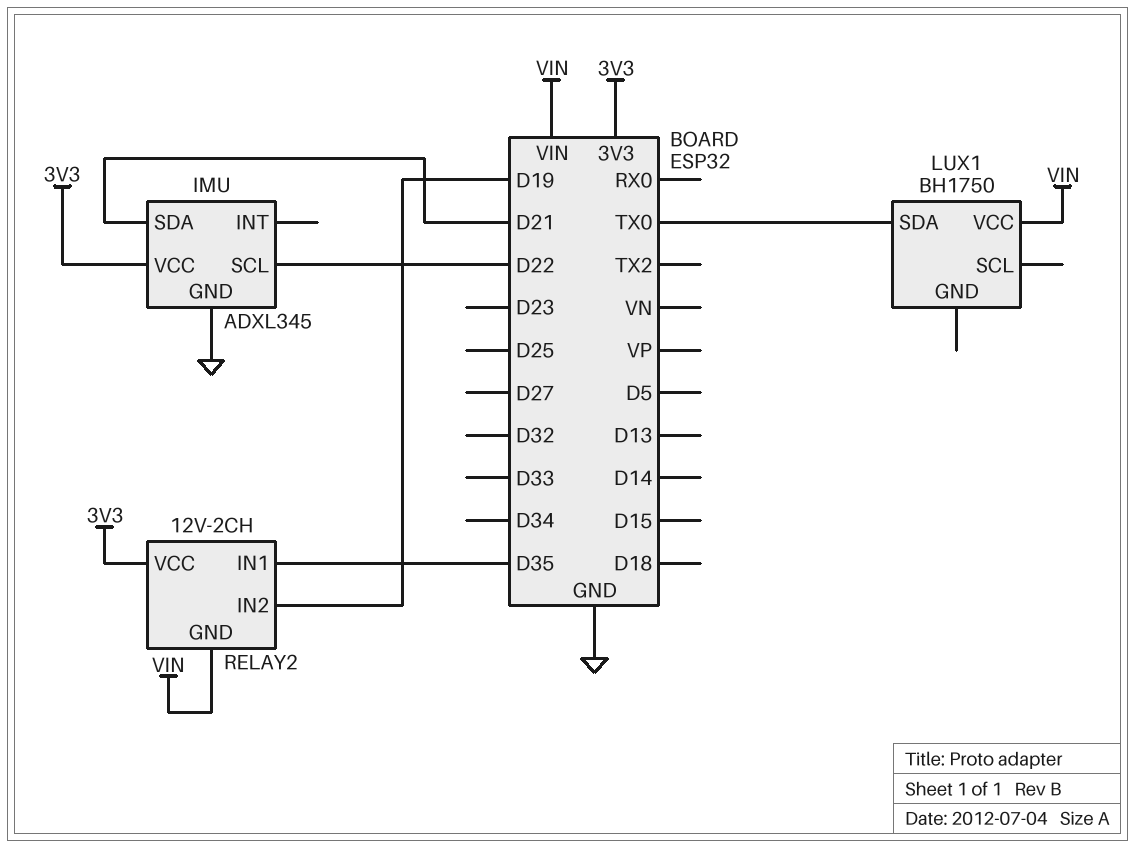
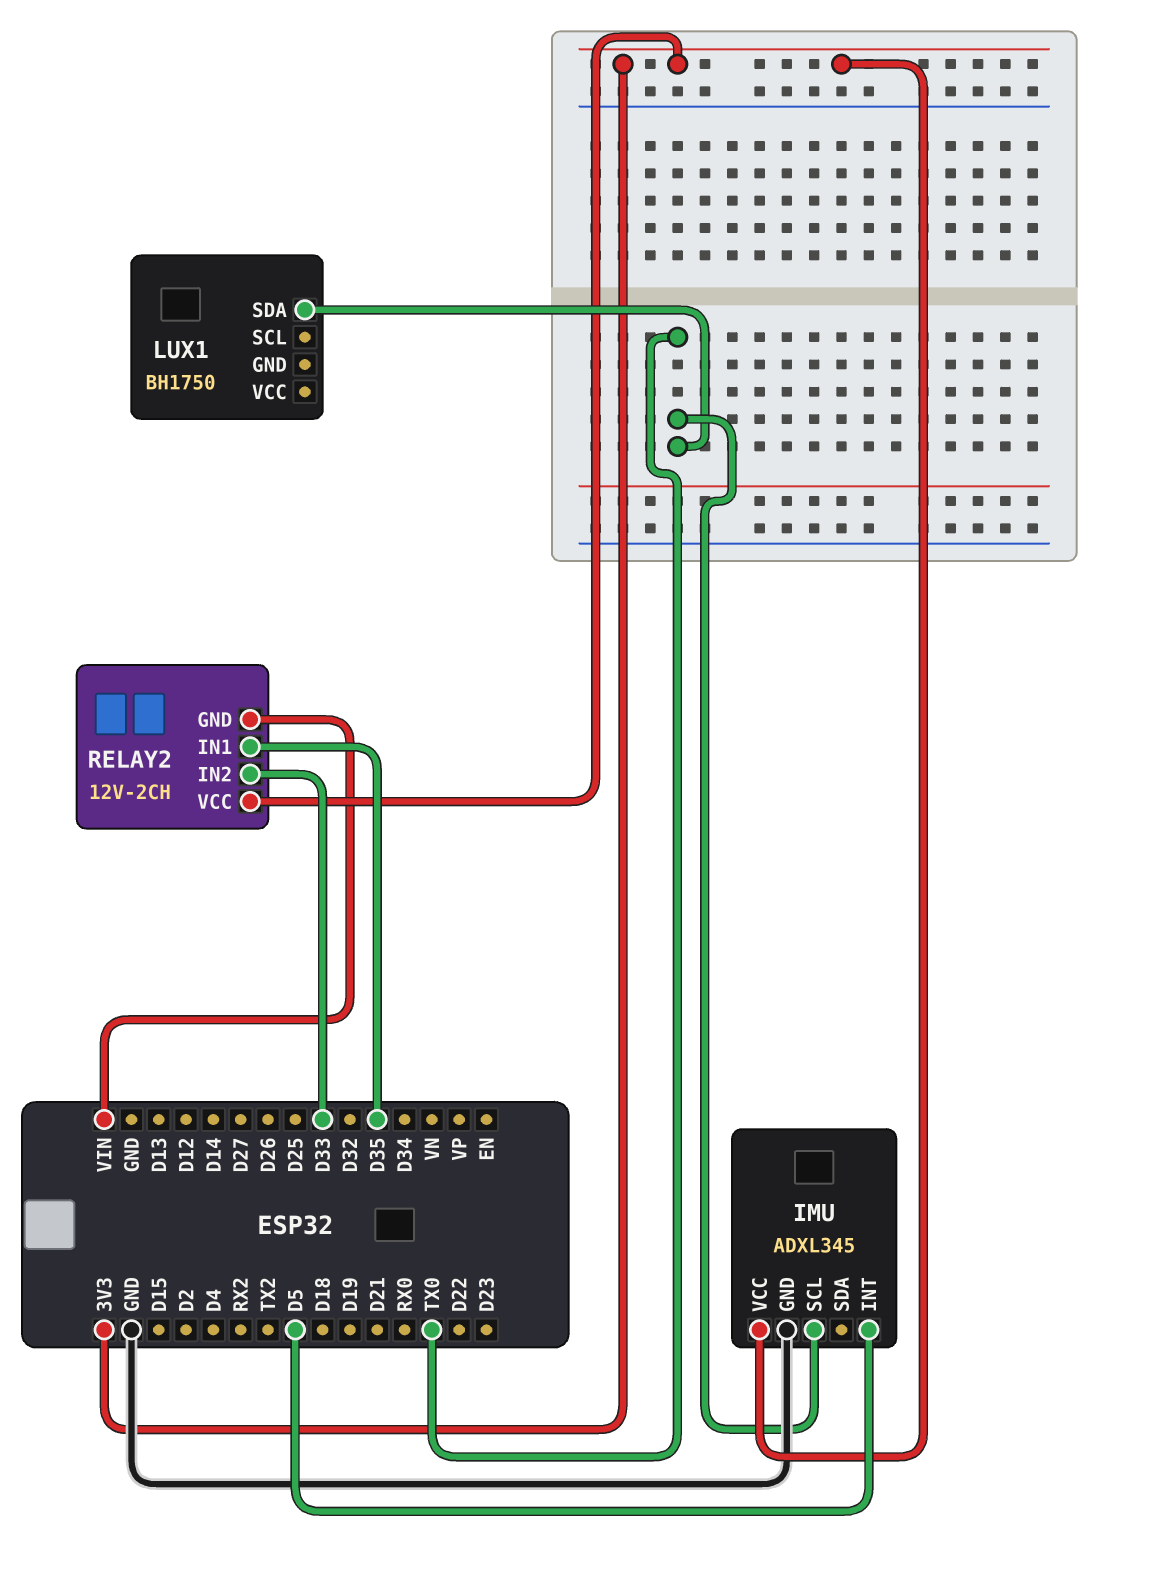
IMU pin INT: none -> D5
IMU pin SCL: D22 -> TX0
IMU pin SDA: D21 -> none
LUX1 pin VCC: VIN -> none
RELAY2 pin IN2: D19 -> D33

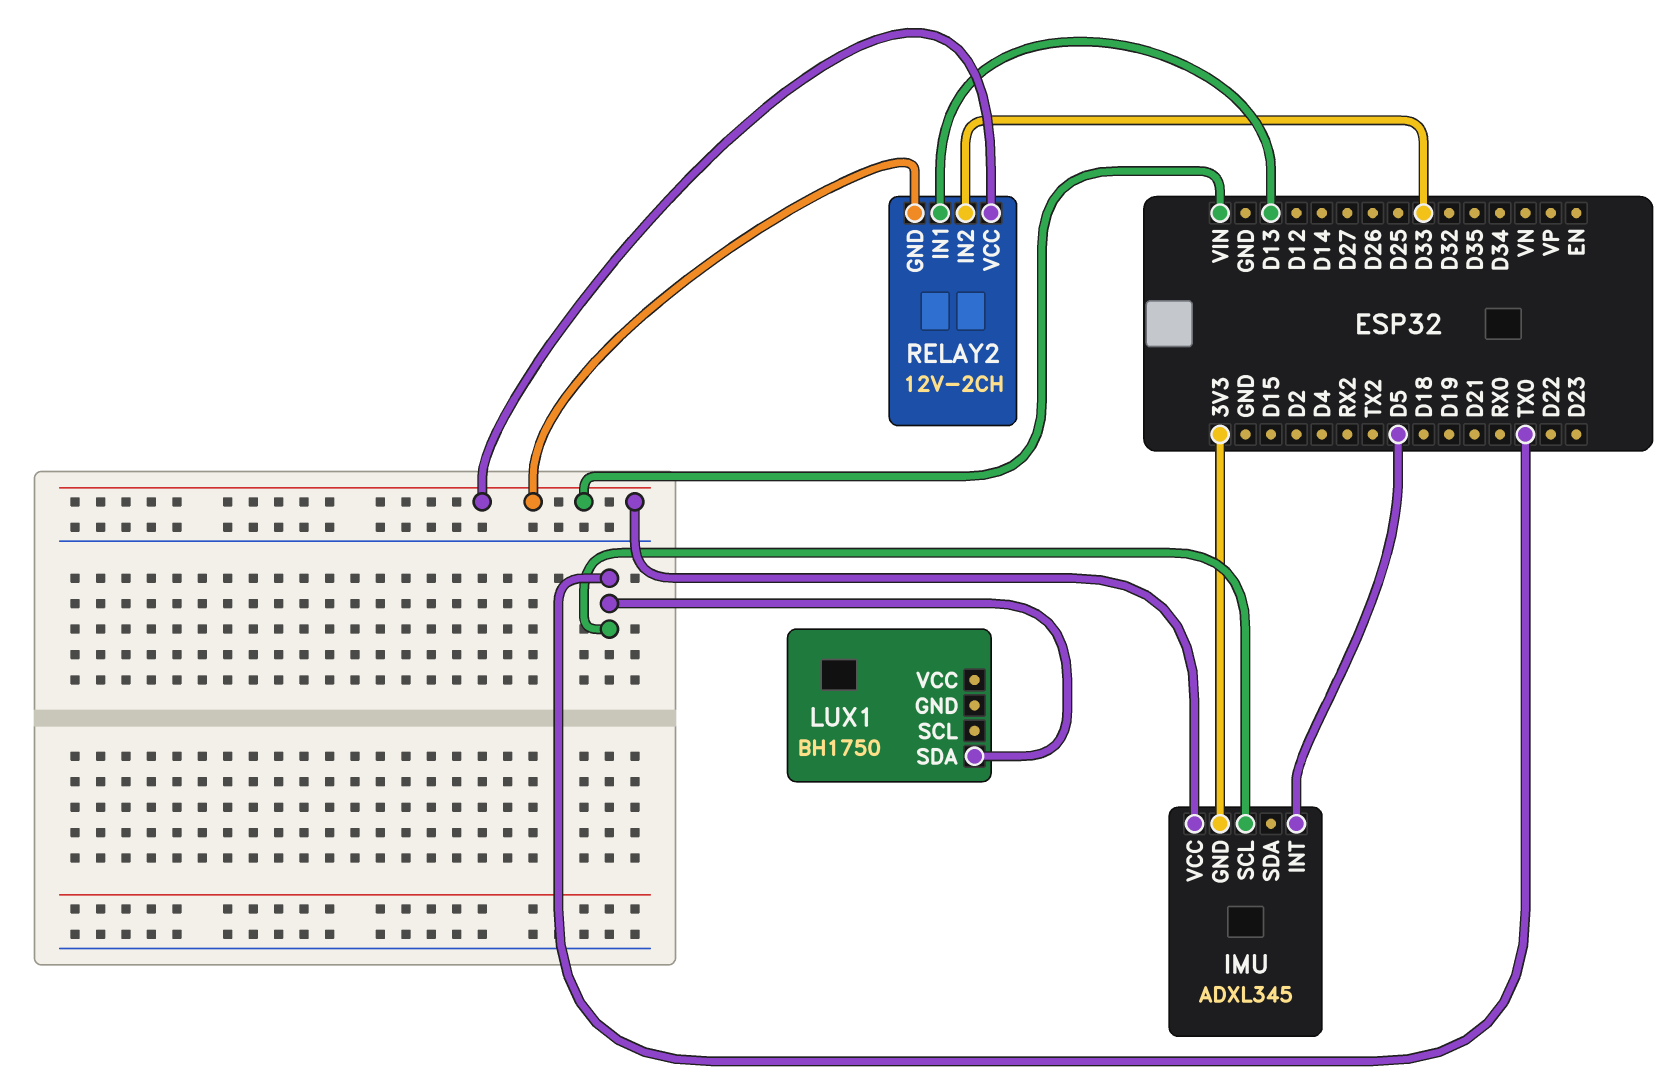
IMU pin GND: GND -> 3V3
IMU pin VCC: 3V3 -> VIN
RELAY2 pin IN1: D35 -> D13
RELAY2 pin VCC: 3V3 -> VIN

